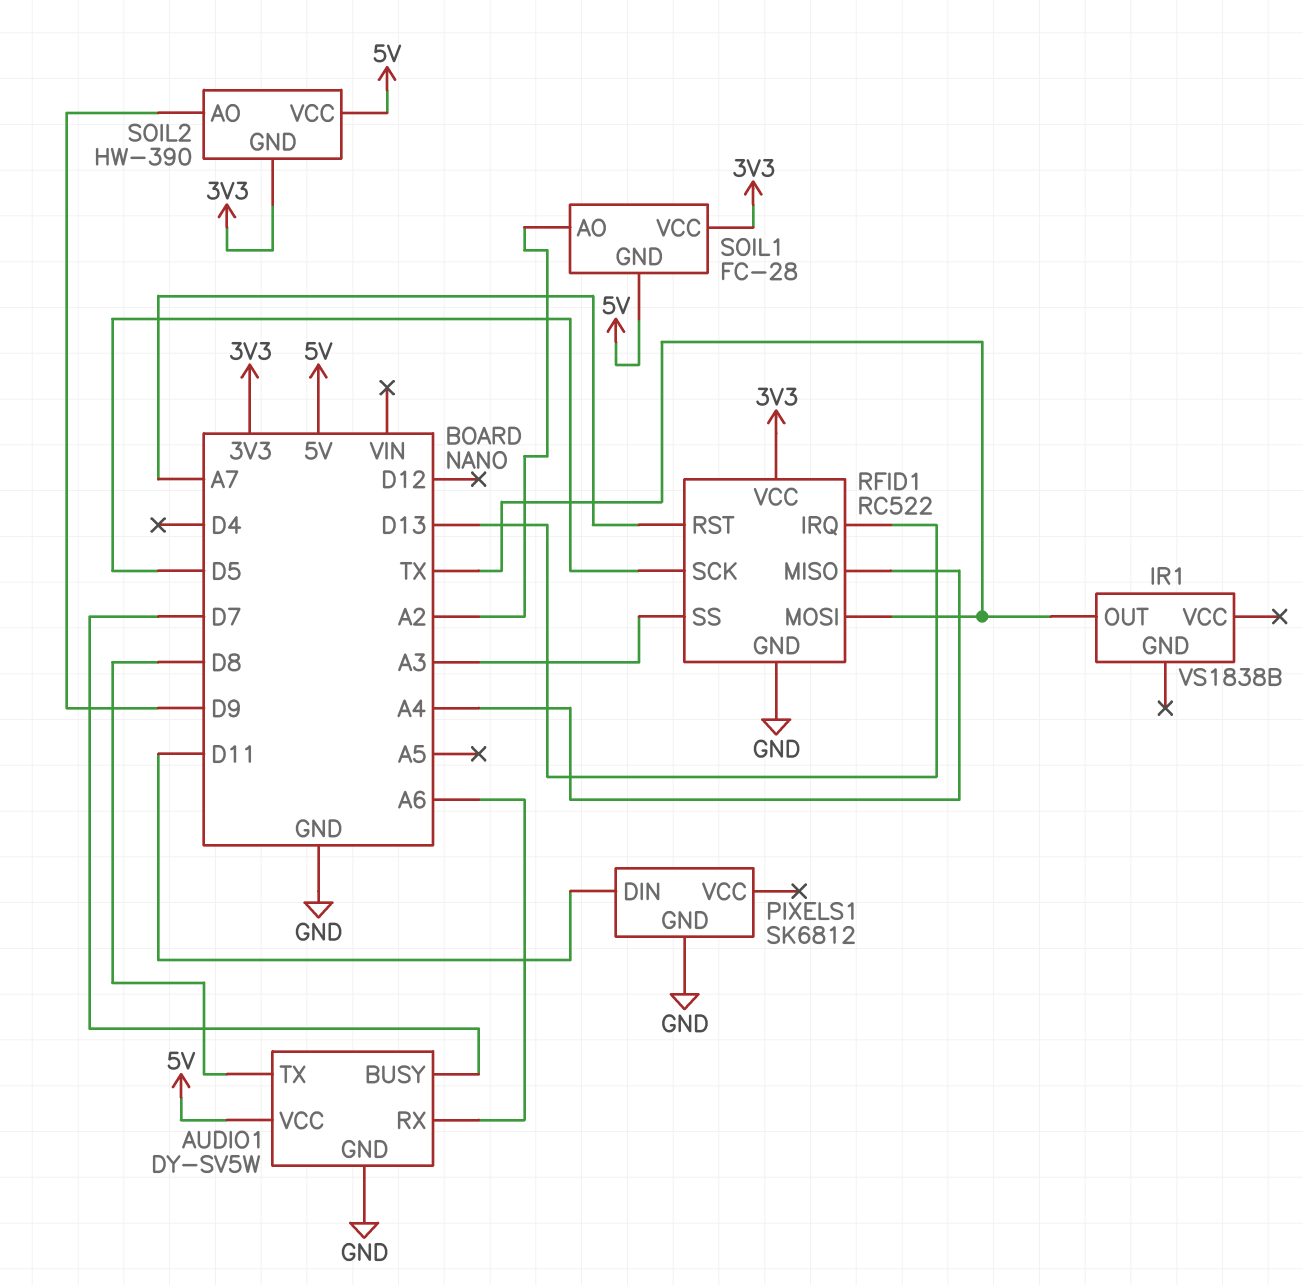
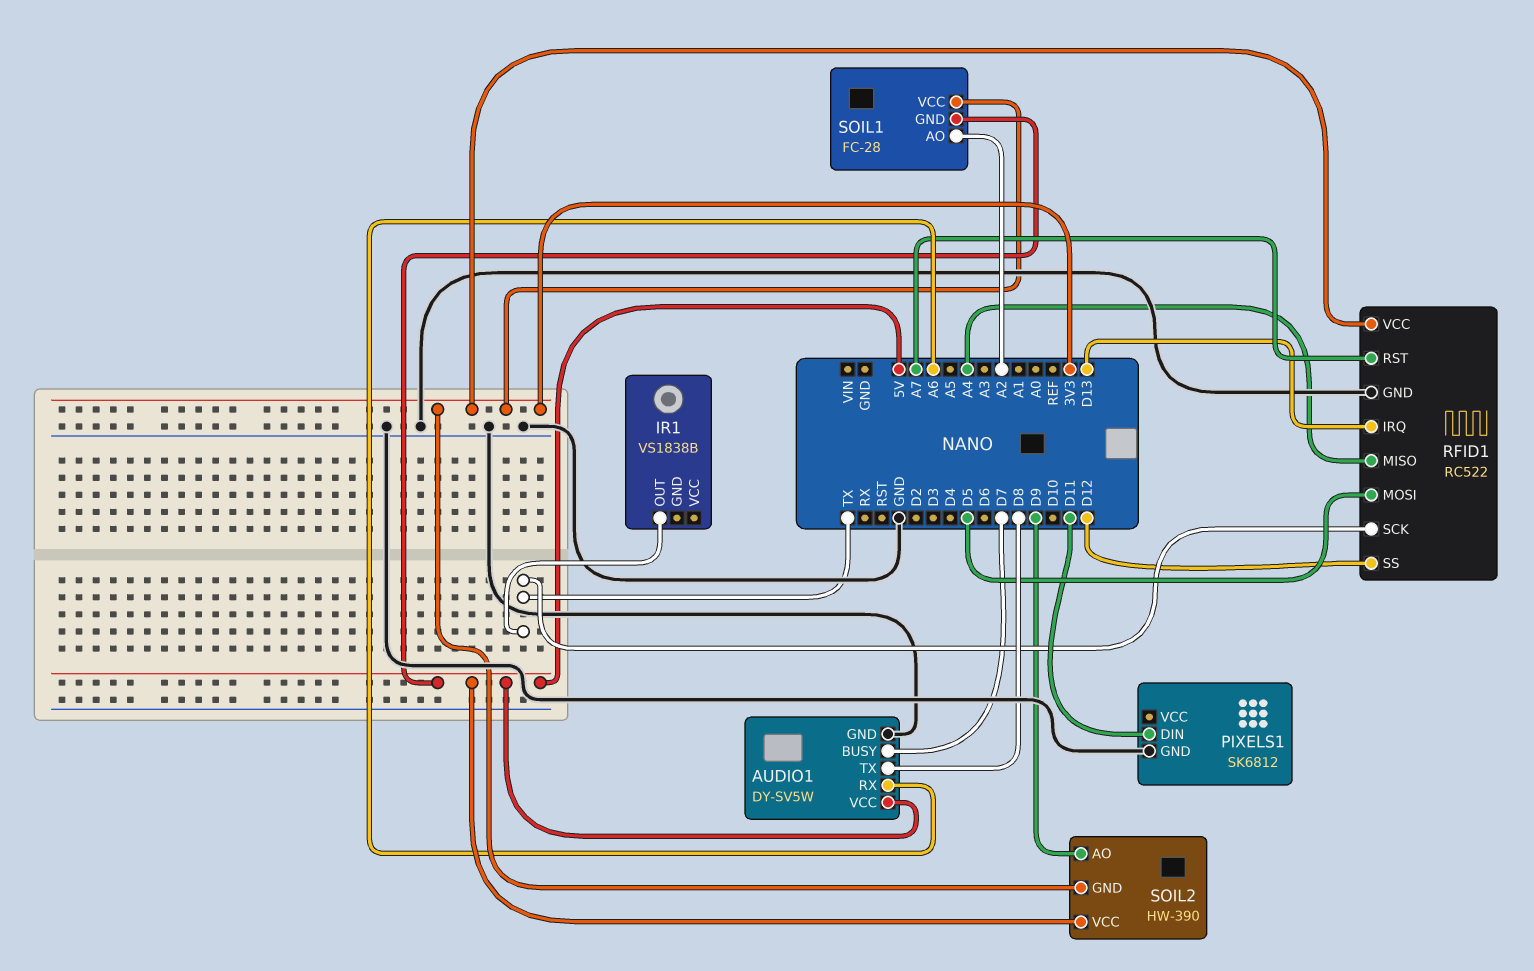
RFID1 pin MOSI: TX -> D5
RFID1 pin SCK: D5 -> TX
RFID1 pin SS: A3 -> D12

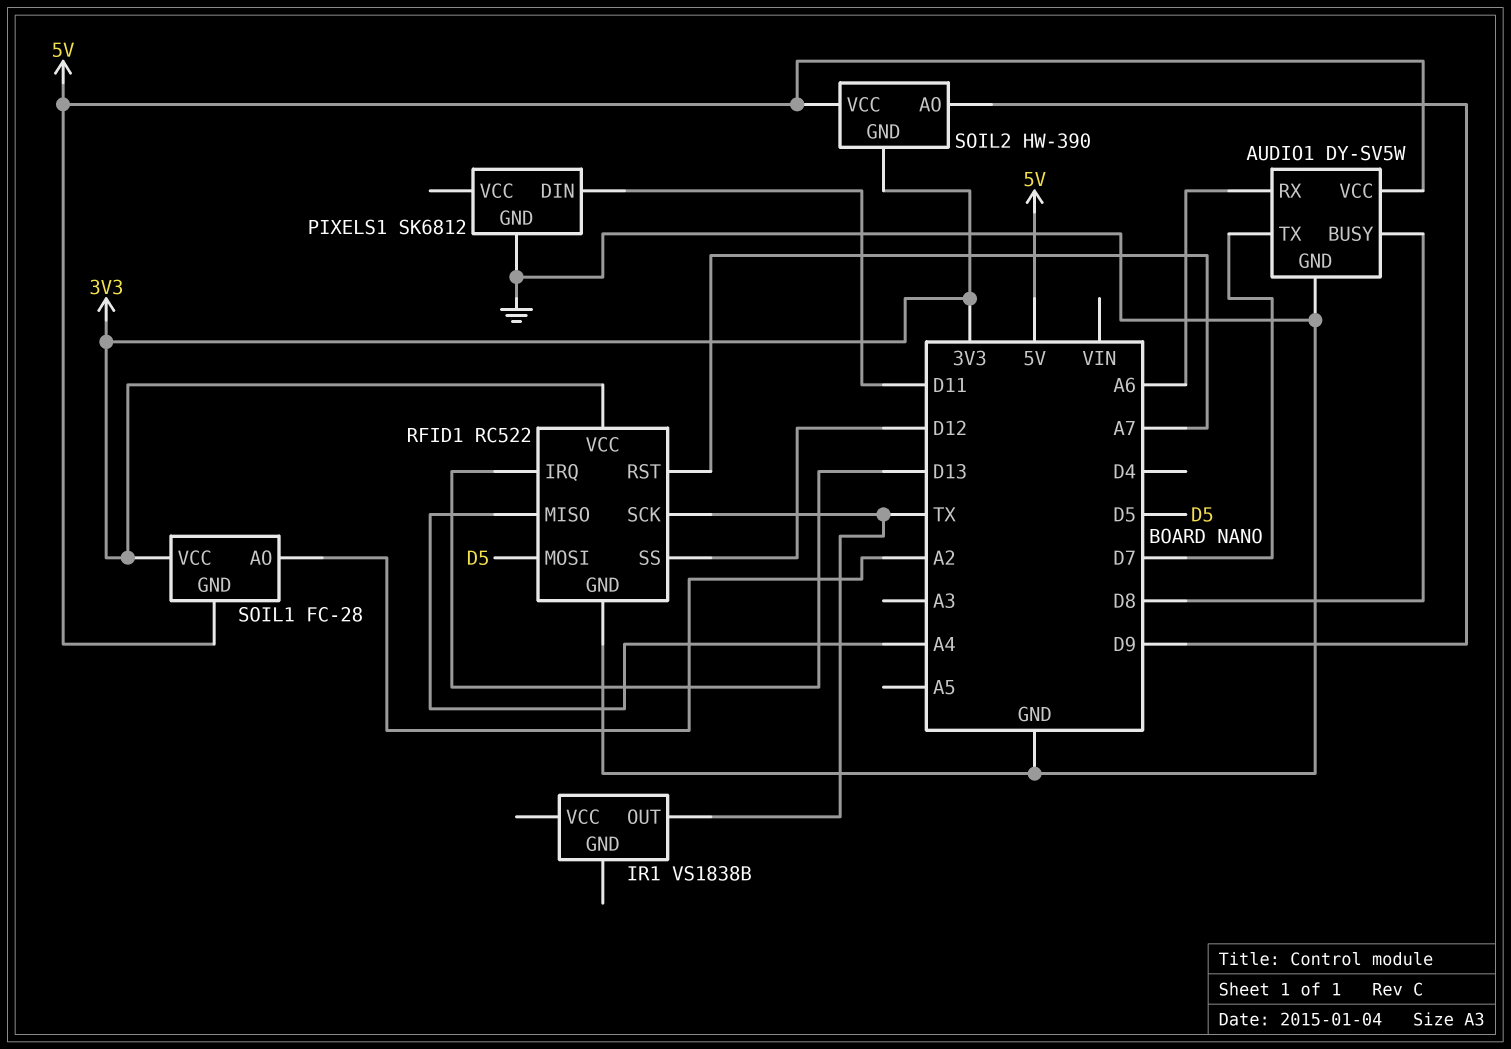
AUDIO1 pin BUSY: D7 -> D8
AUDIO1 pin TX: D8 -> D7

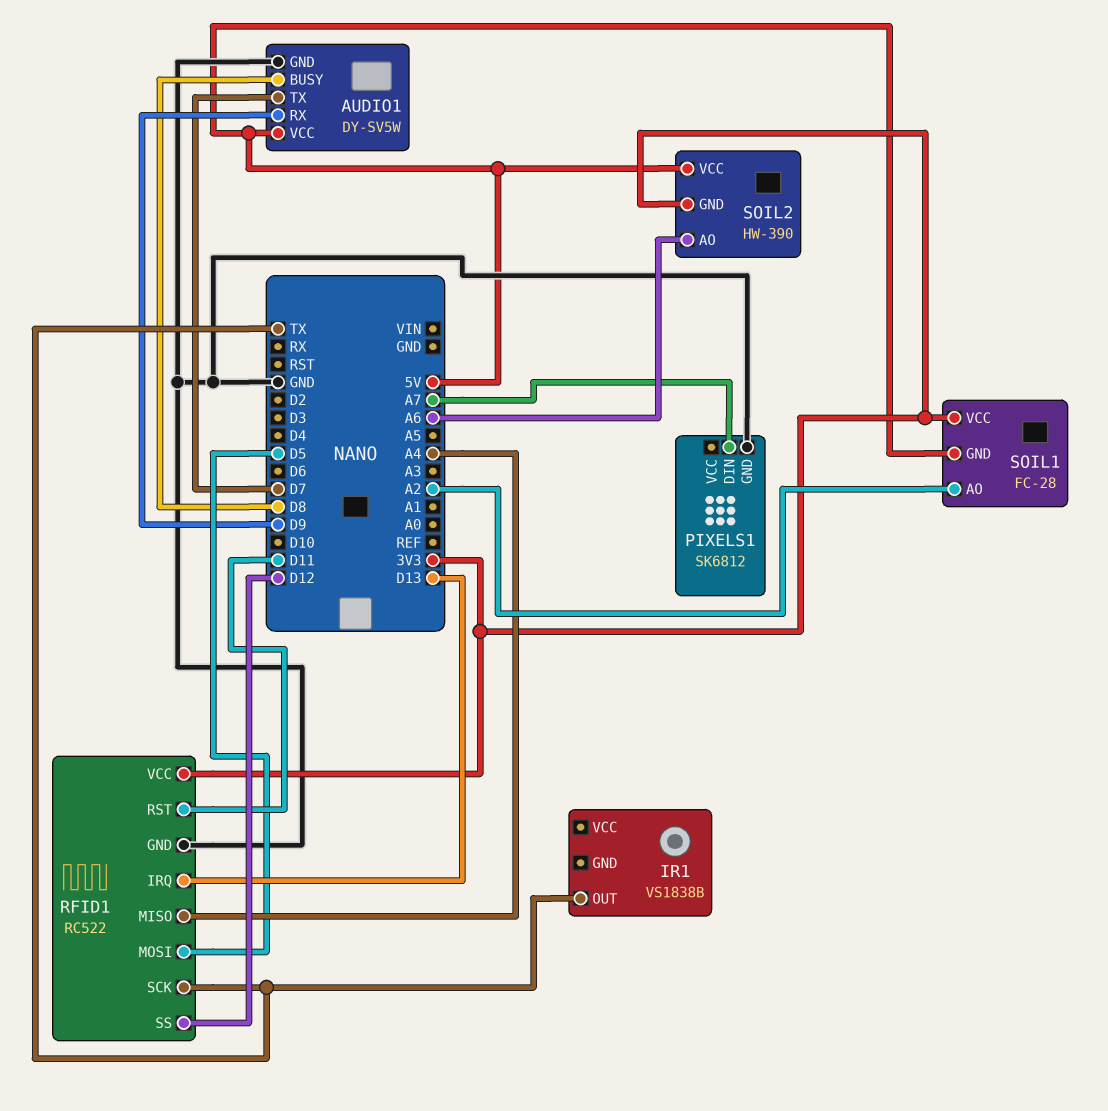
AUDIO1 pin RX: A6 -> D9
PIXELS1 pin DIN: D11 -> A7
RFID1 pin RST: A7 -> D11
SOIL2 pin AO: D9 -> A6

